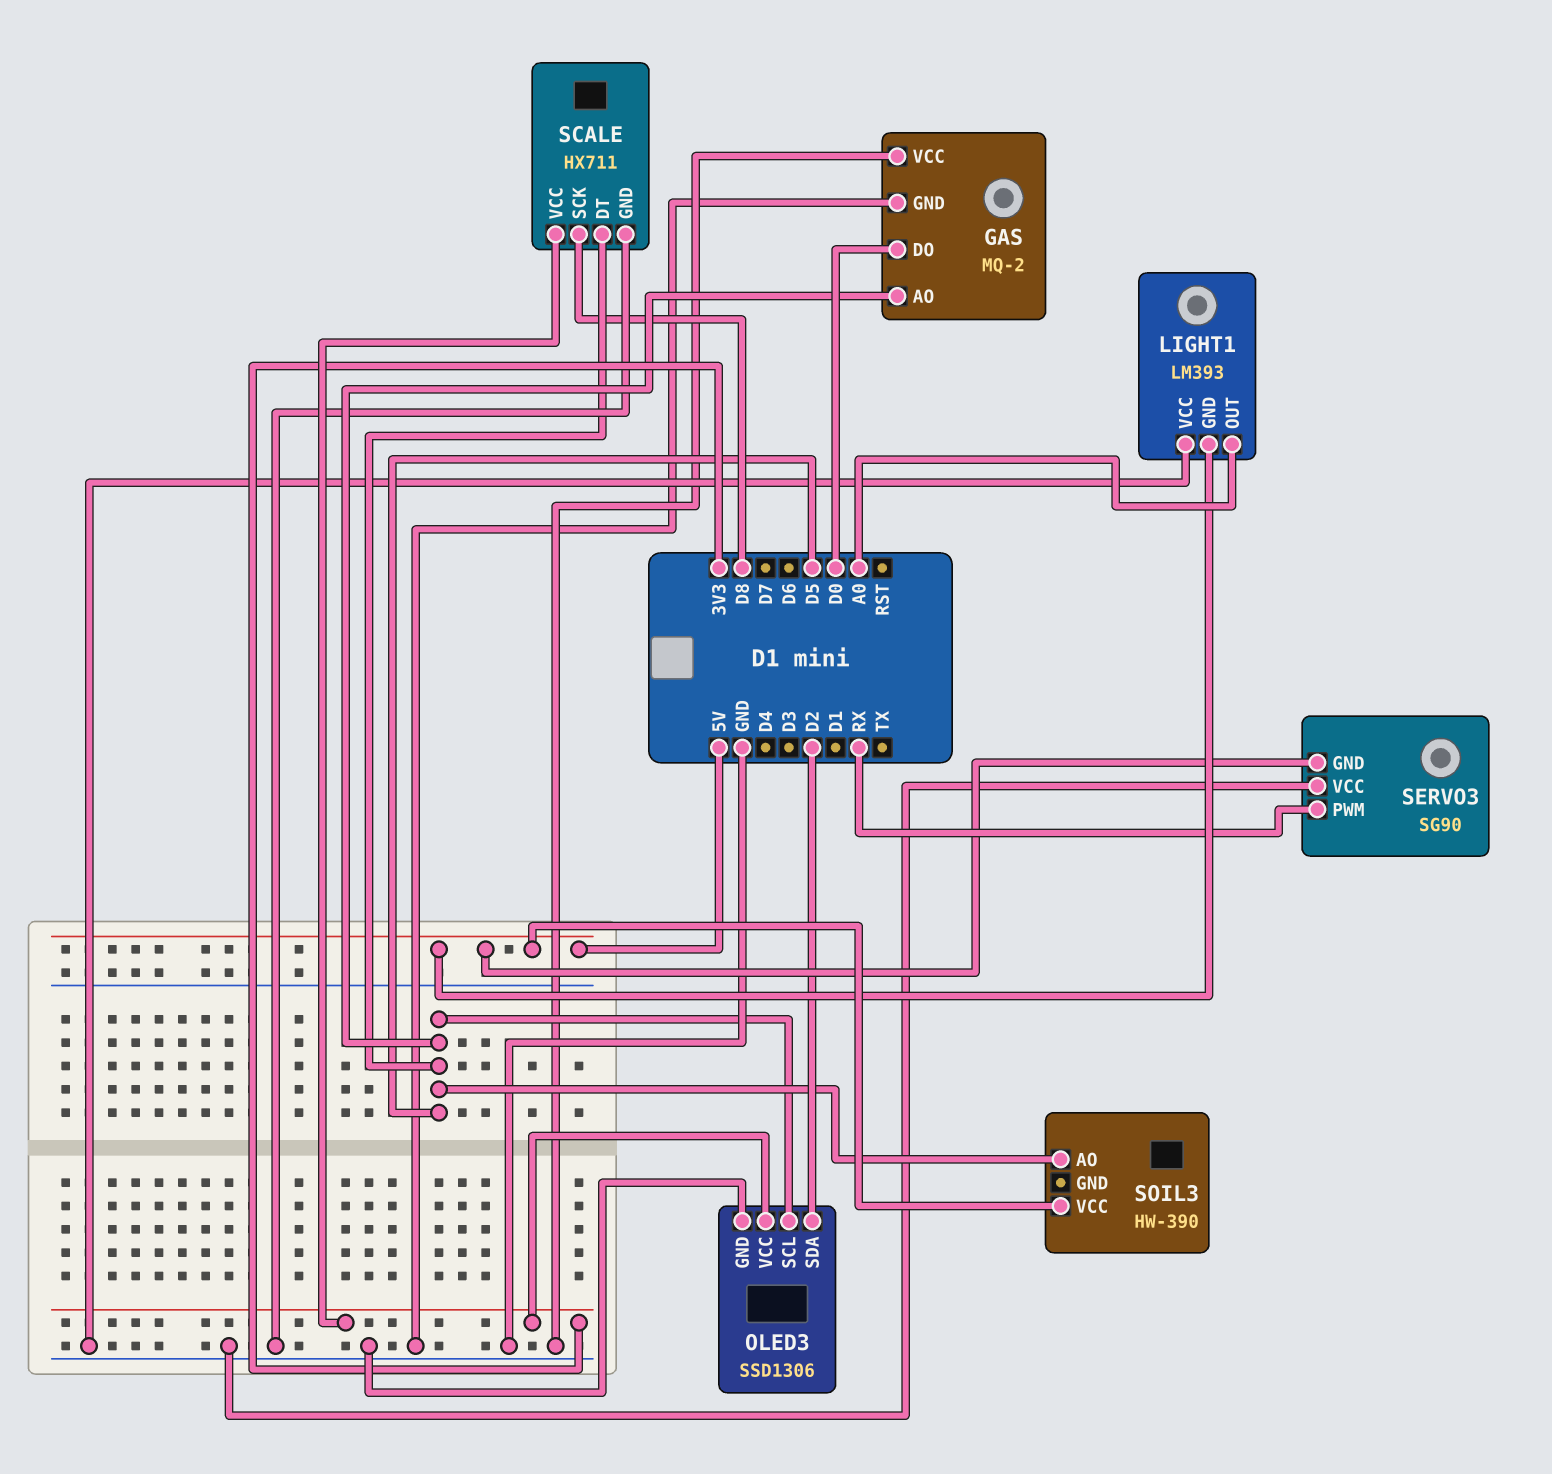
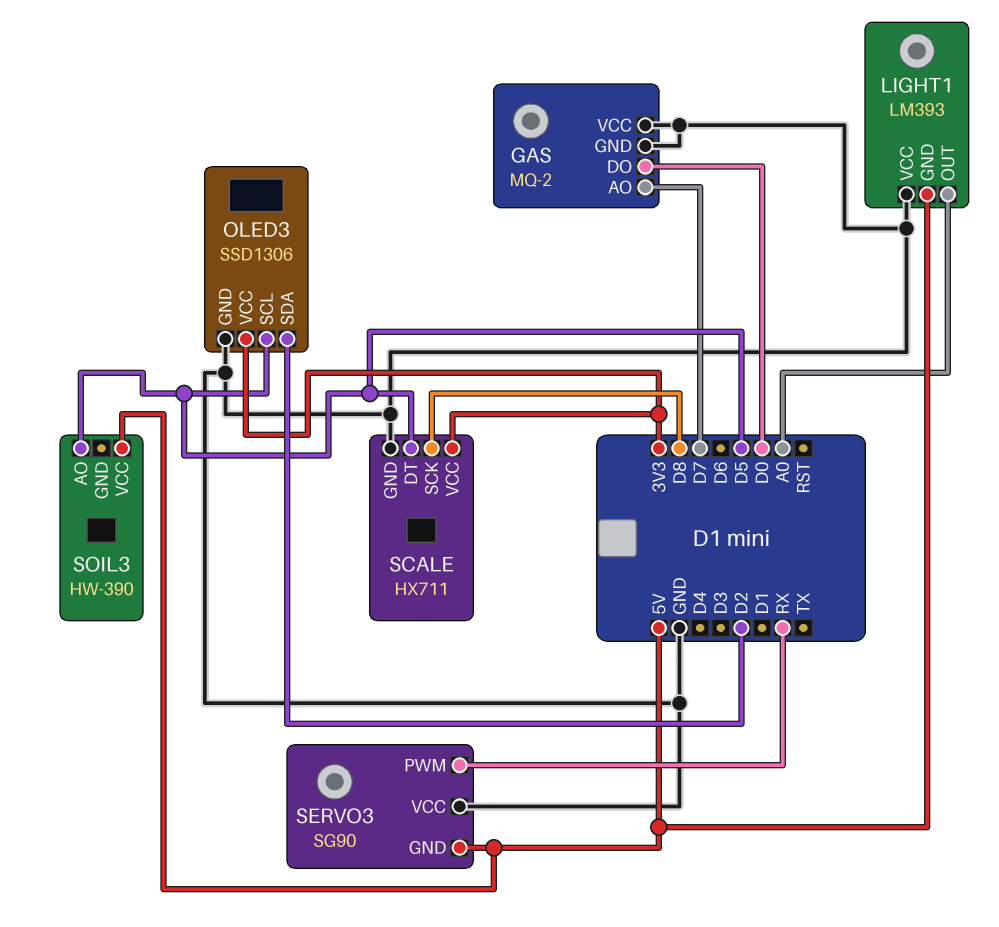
GAS pin AO: D5 -> D7

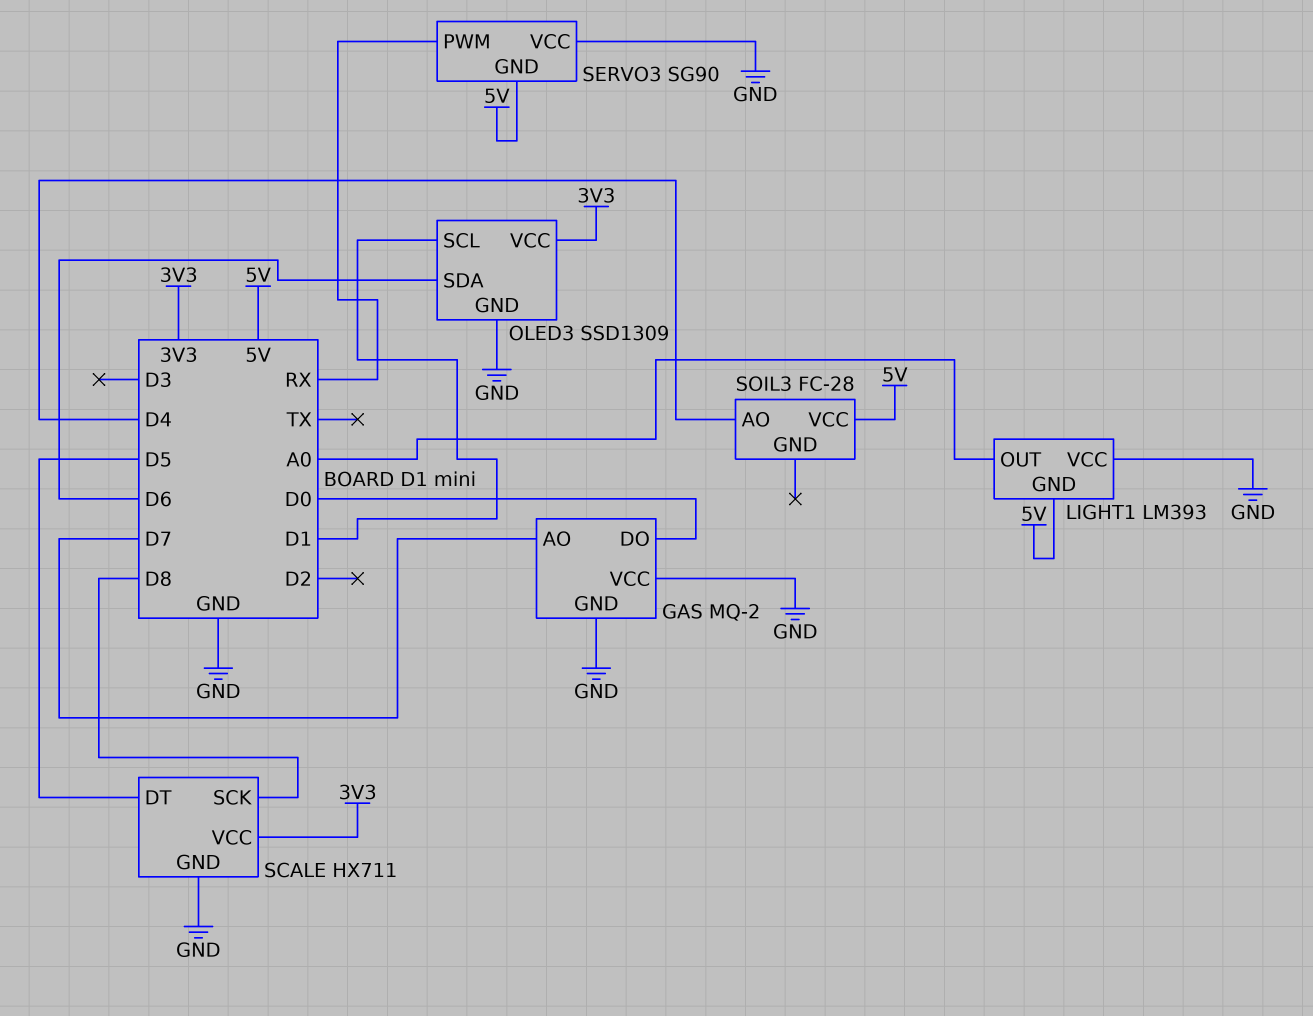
OLED3: SSD1306 -> SSD1309
OLED3 pin SCL: D5 -> D1
OLED3 pin SDA: D2 -> D6
SOIL3: HW-390 -> FC-28
SOIL3 pin AO: D5 -> D4

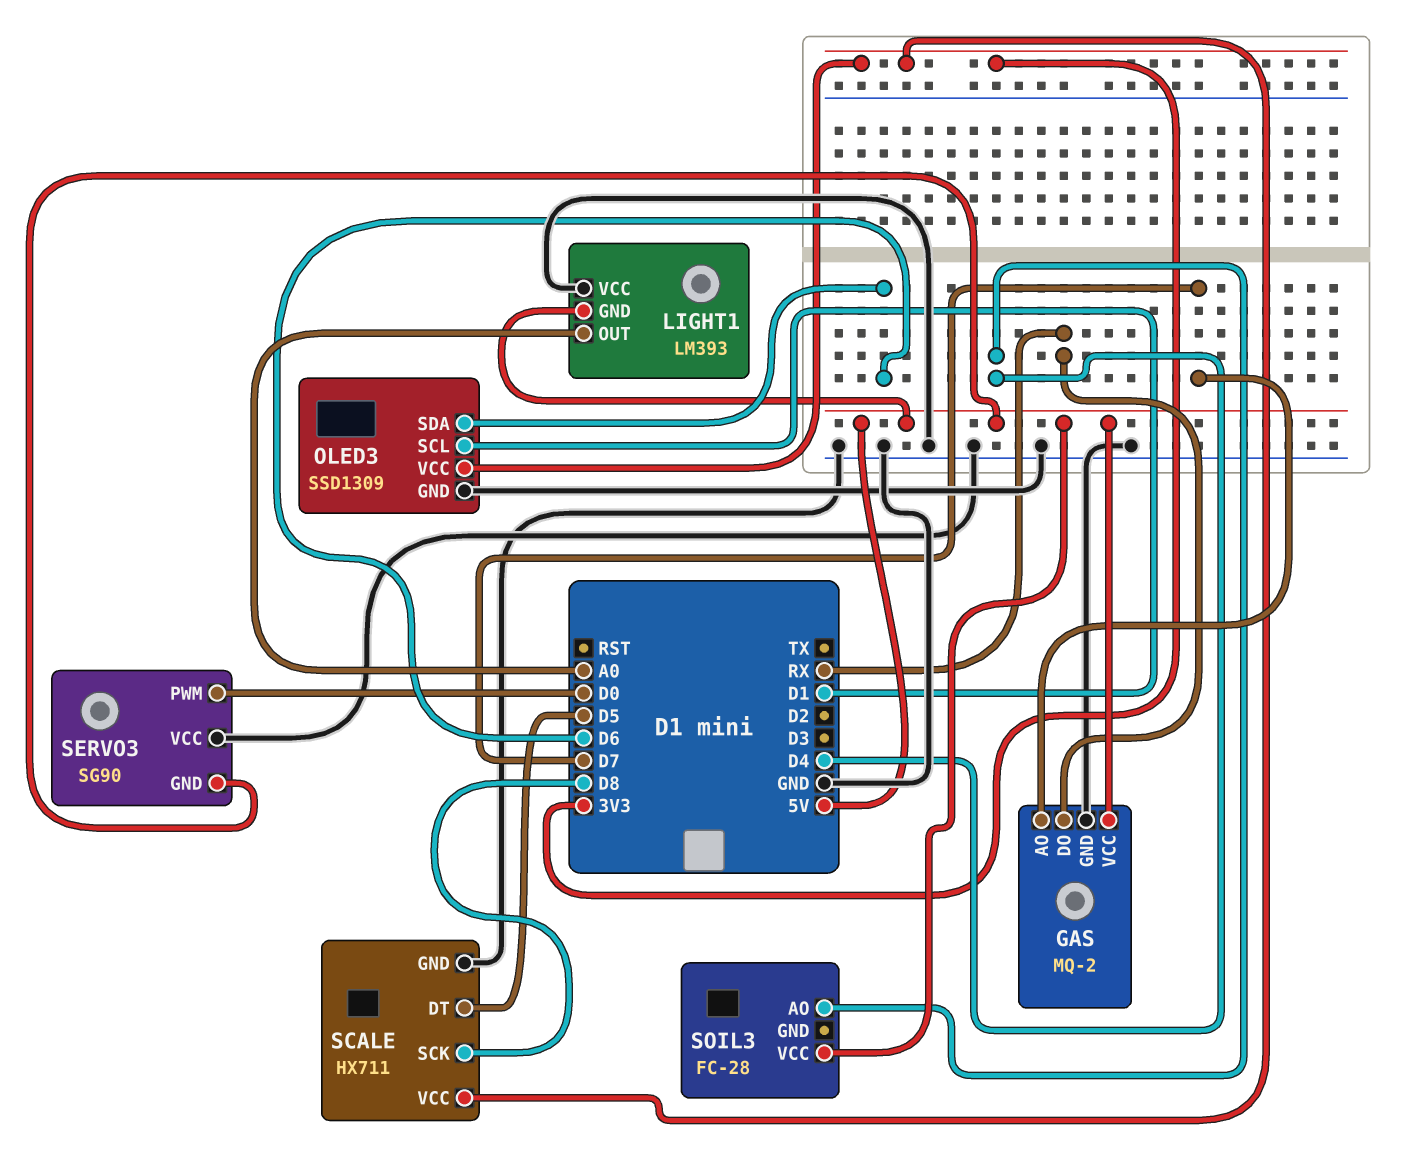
GAS pin DO: D0 -> RX
GAS pin VCC: GND -> 5V
SERVO3 pin PWM: RX -> D0

